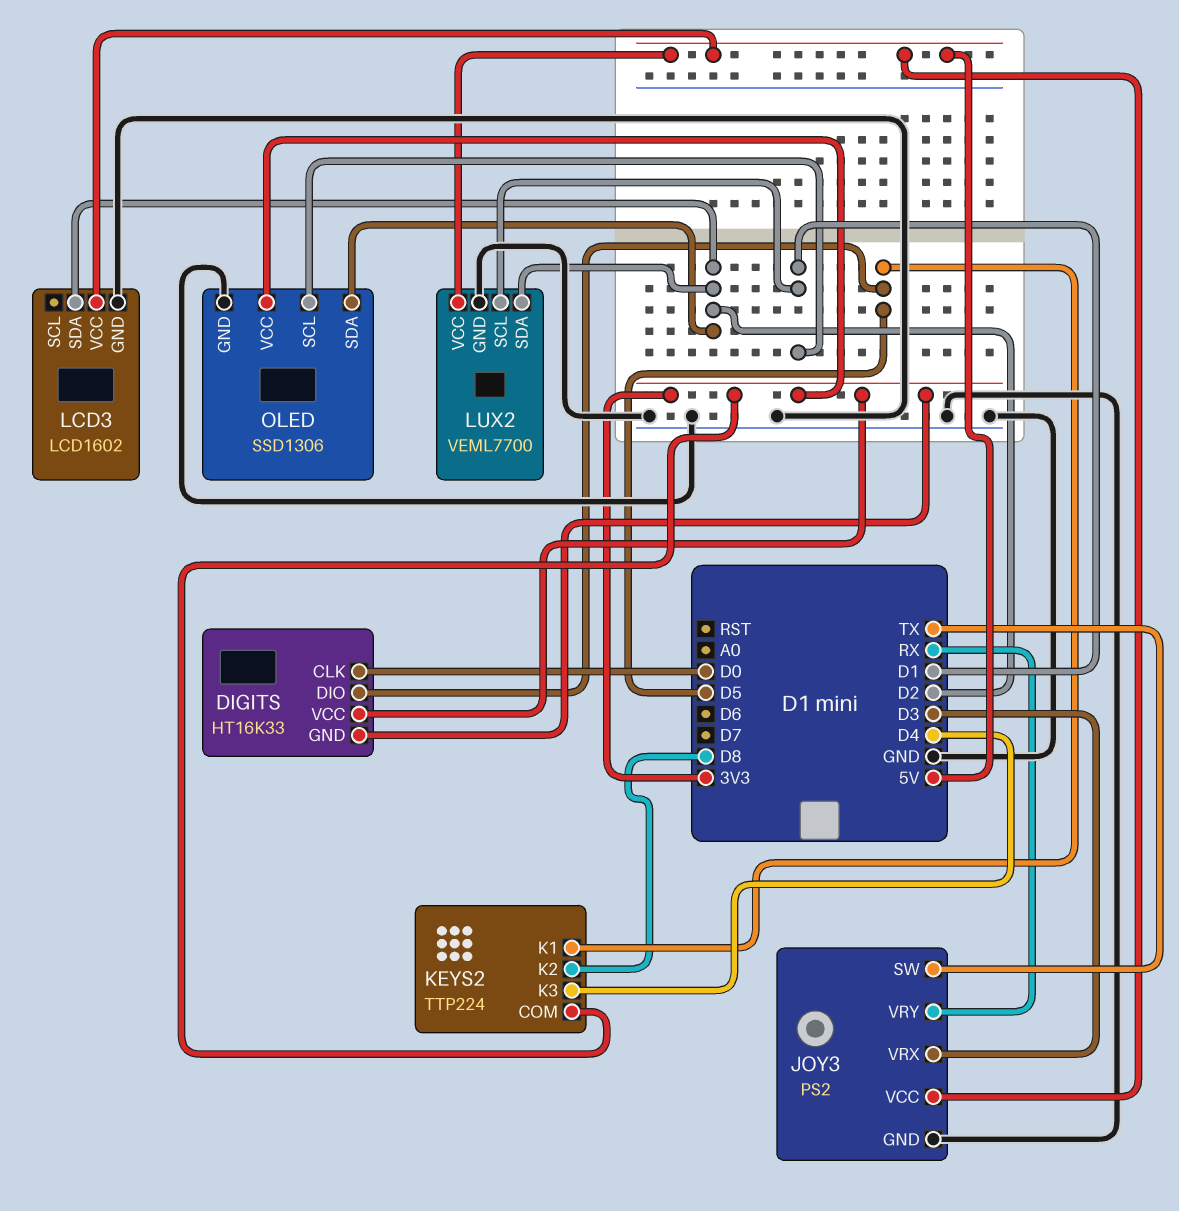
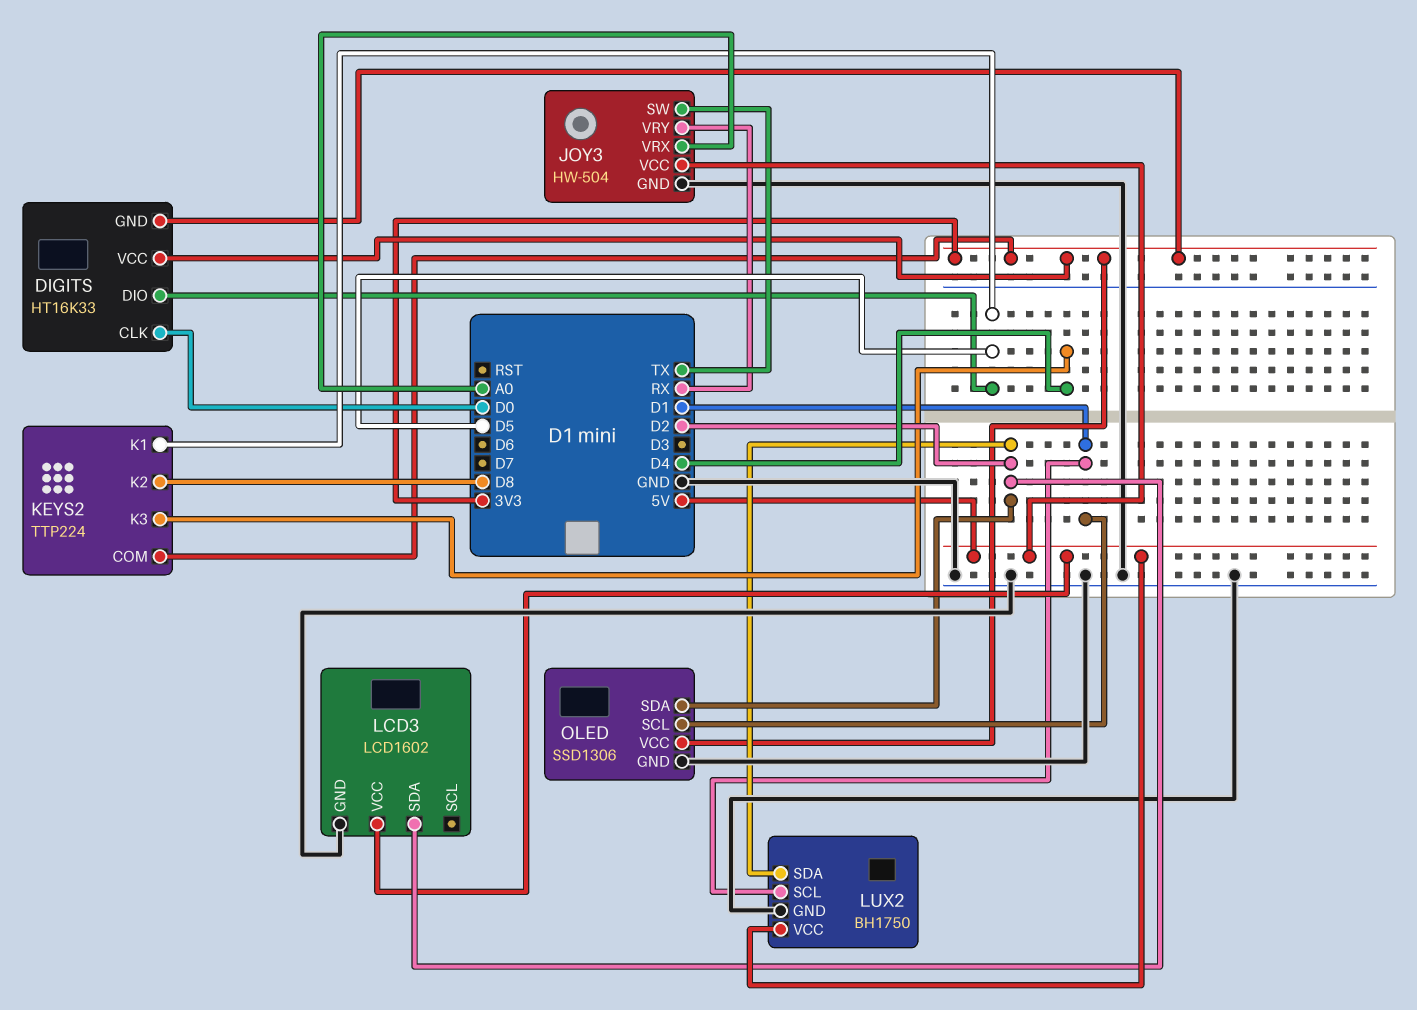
JOY3: PS2 -> HW-504
JOY3 pin VRX: D3 -> A0
LUX2: VEML7700 -> BH1750

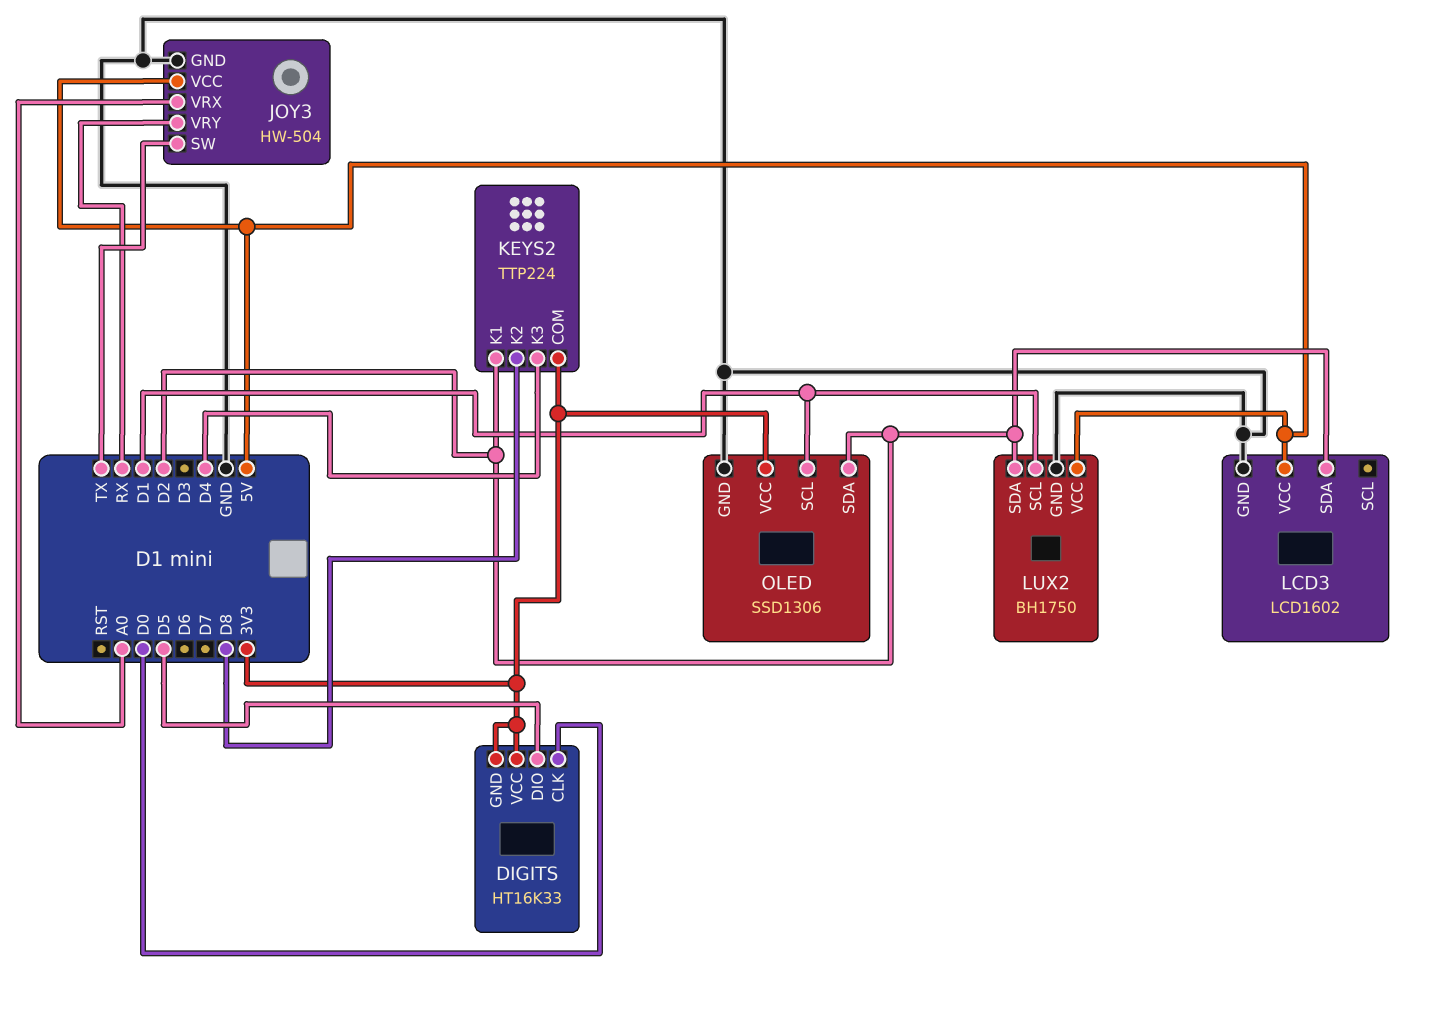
KEYS2 pin K1: D5 -> D2

